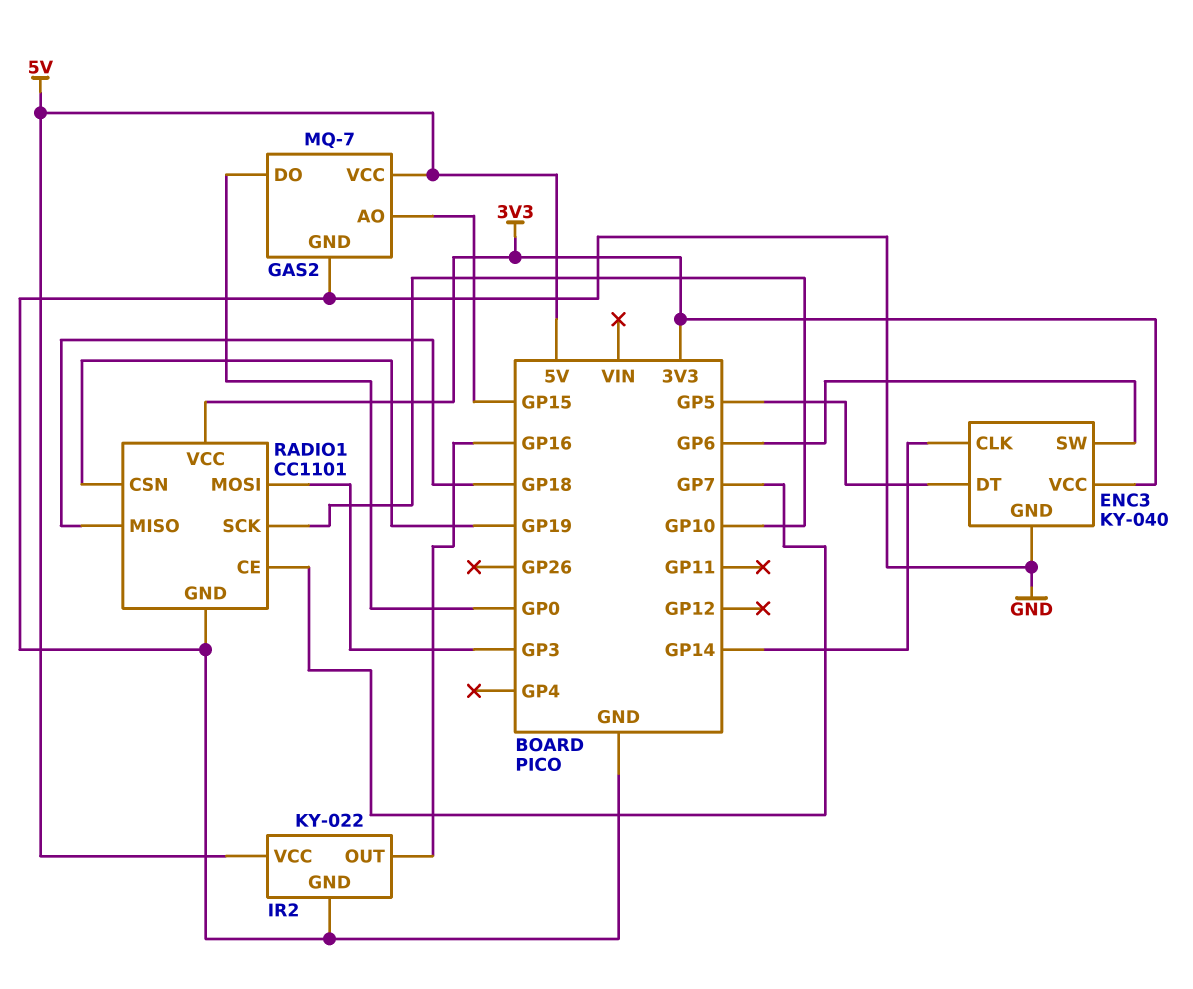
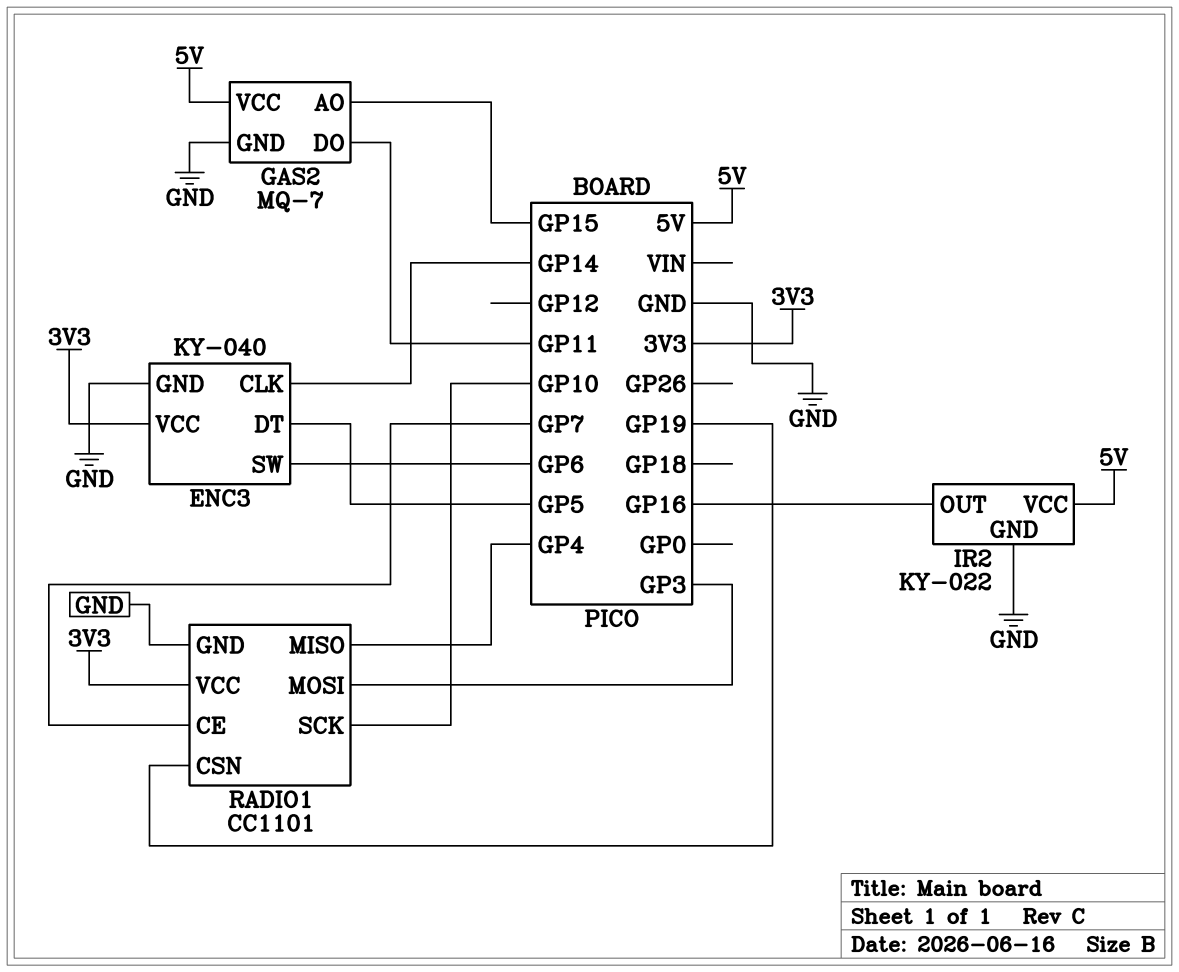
GAS2 pin DO: GP0 -> GP11
RADIO1 pin MISO: GP18 -> GP4

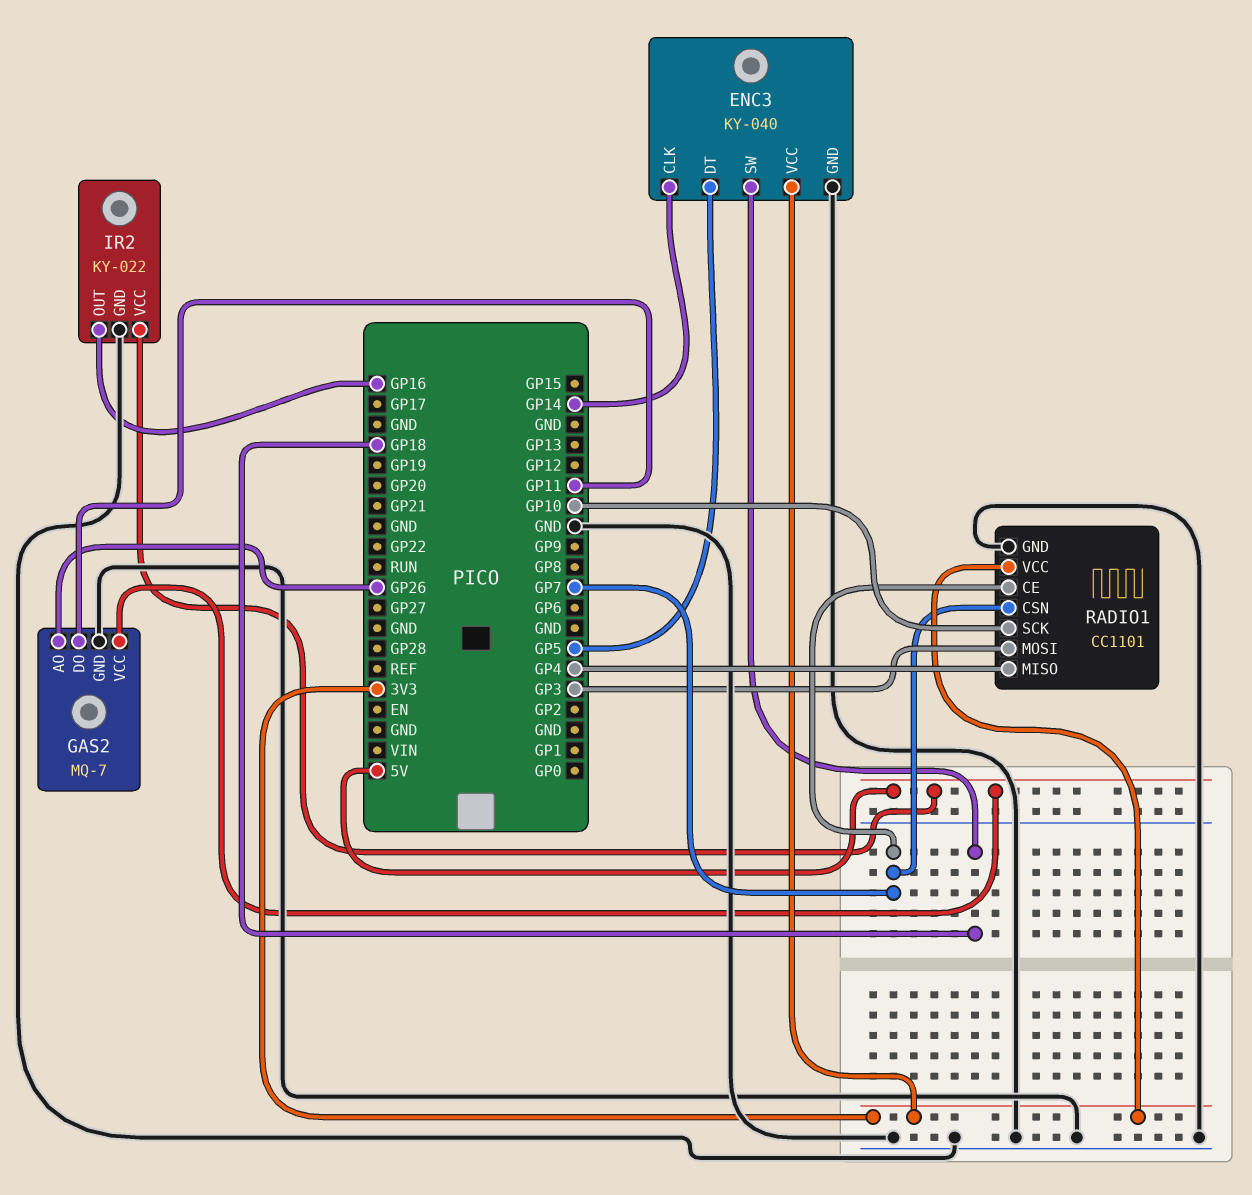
ENC3 pin SW: GP6 -> GP18
GAS2 pin AO: GP15 -> GP26
RADIO1 pin CSN: GP19 -> GP7

